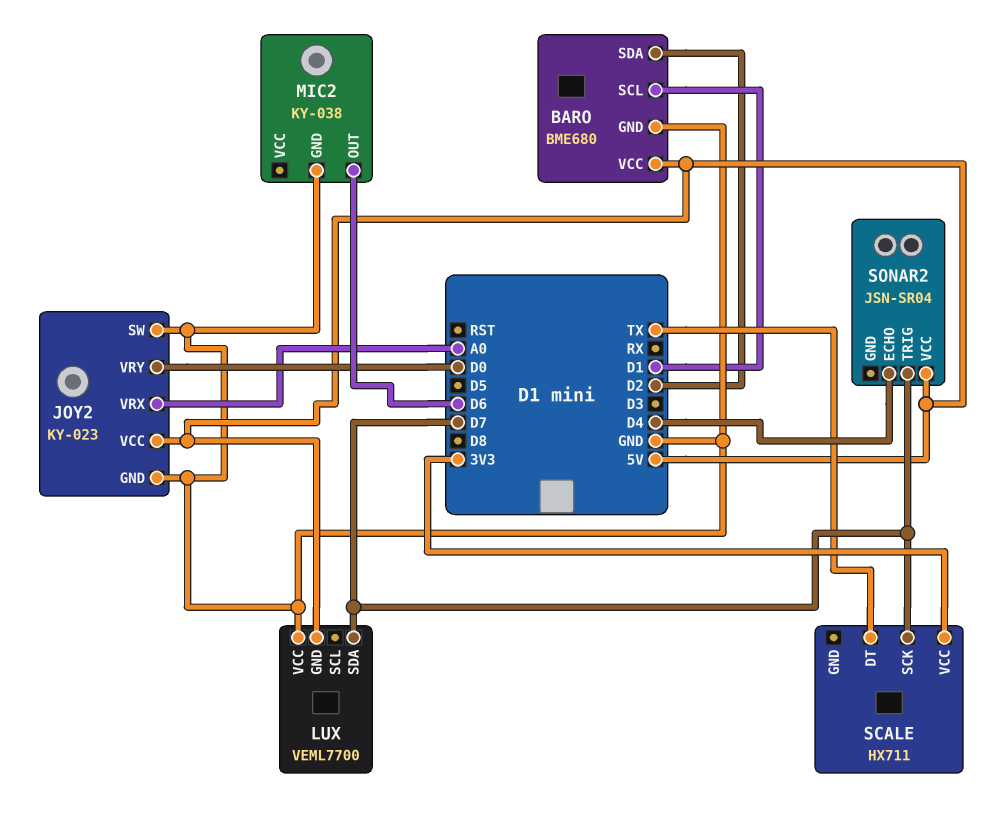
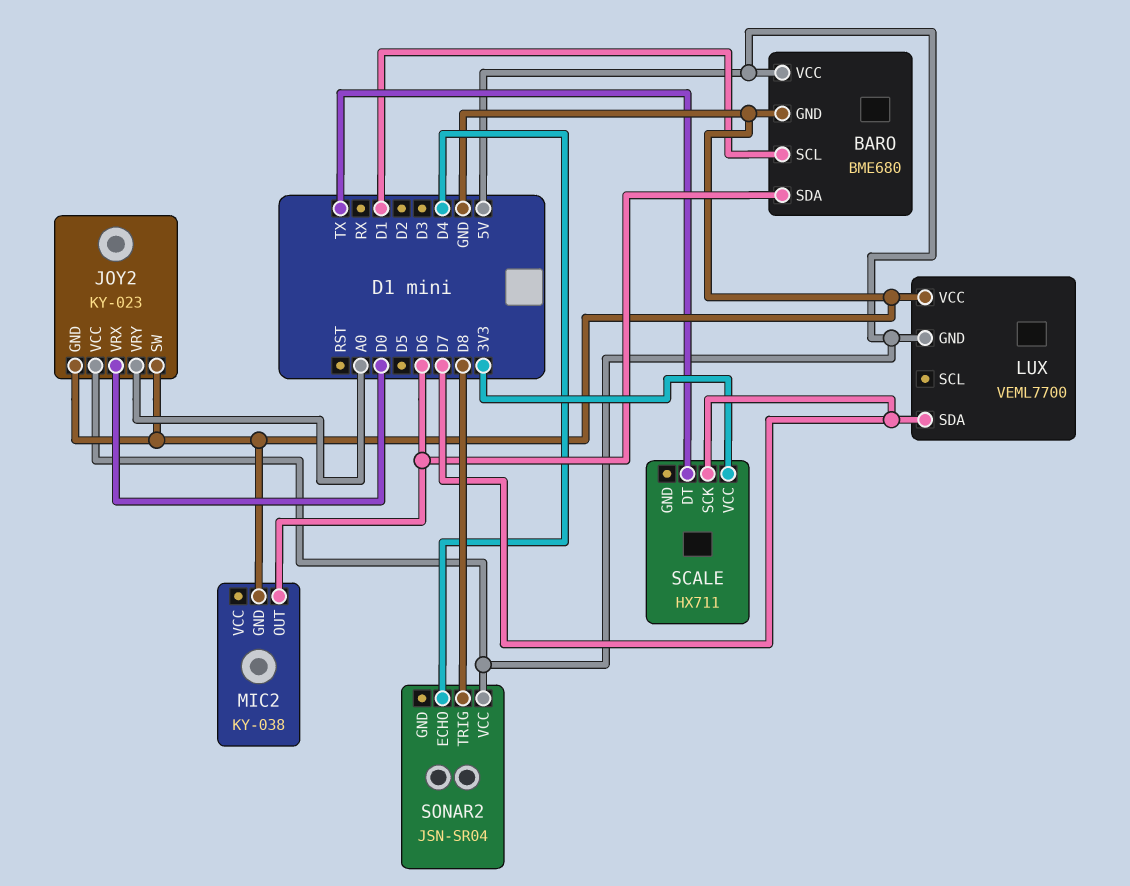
BARO pin SDA: D2 -> D6
JOY2 pin VRX: A0 -> D0
JOY2 pin VRY: D0 -> A0
SONAR2 pin TRIG: D7 -> D8

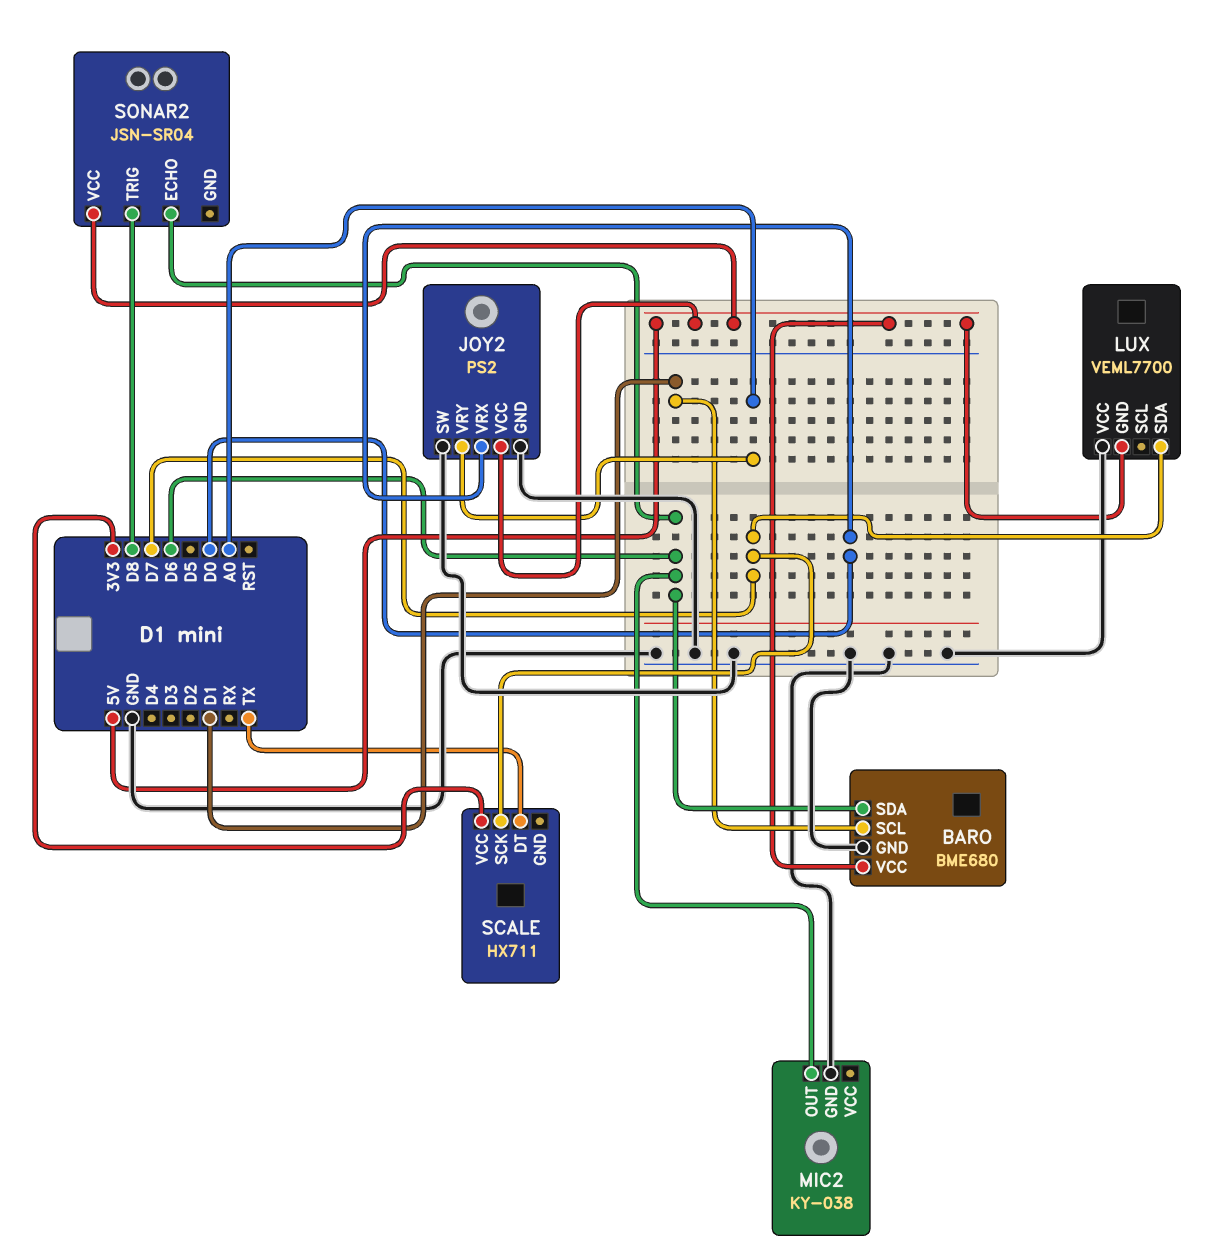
JOY2: KY-023 -> PS2
SONAR2 pin ECHO: D4 -> D6

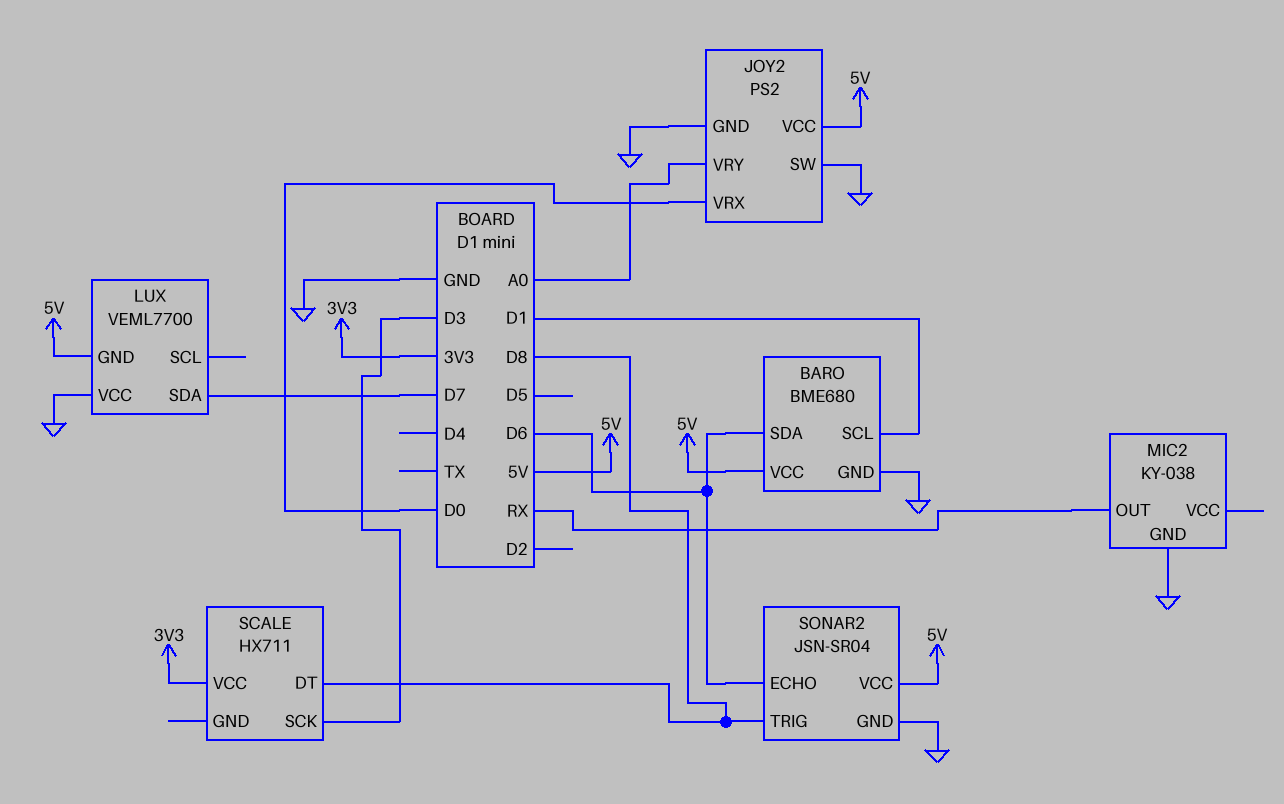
MIC2 pin OUT: D6 -> RX
SCALE pin DT: TX -> D8
SCALE pin SCK: D7 -> D3
SONAR2 pin GND: none -> GND

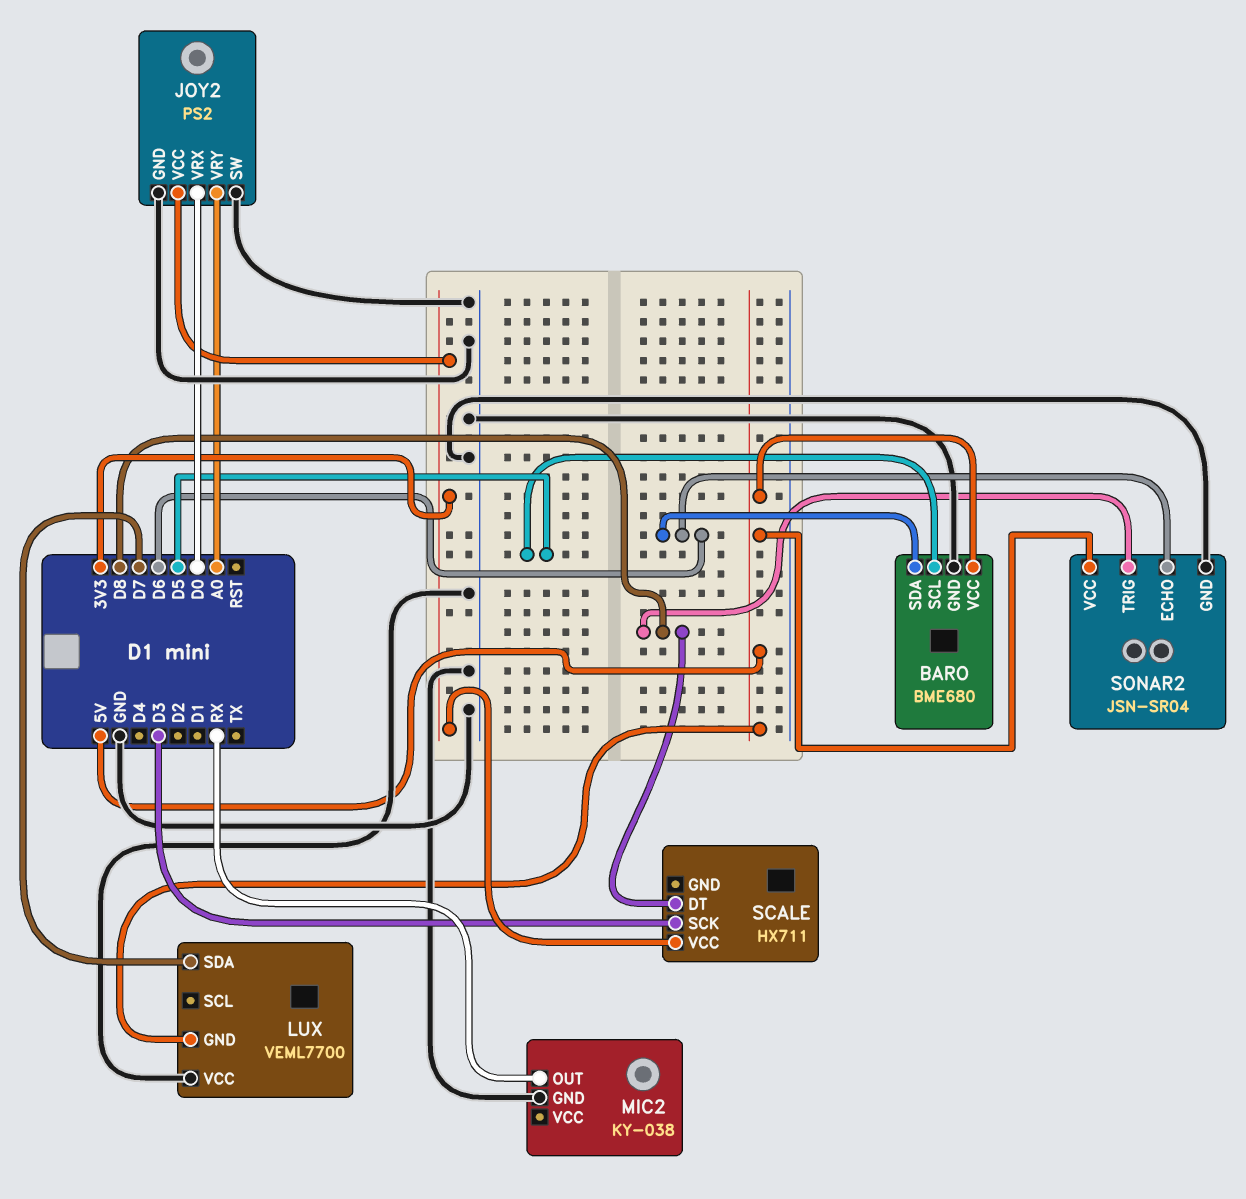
BARO pin SCL: D1 -> D5
JOY2 pin VCC: 5V -> 3V3

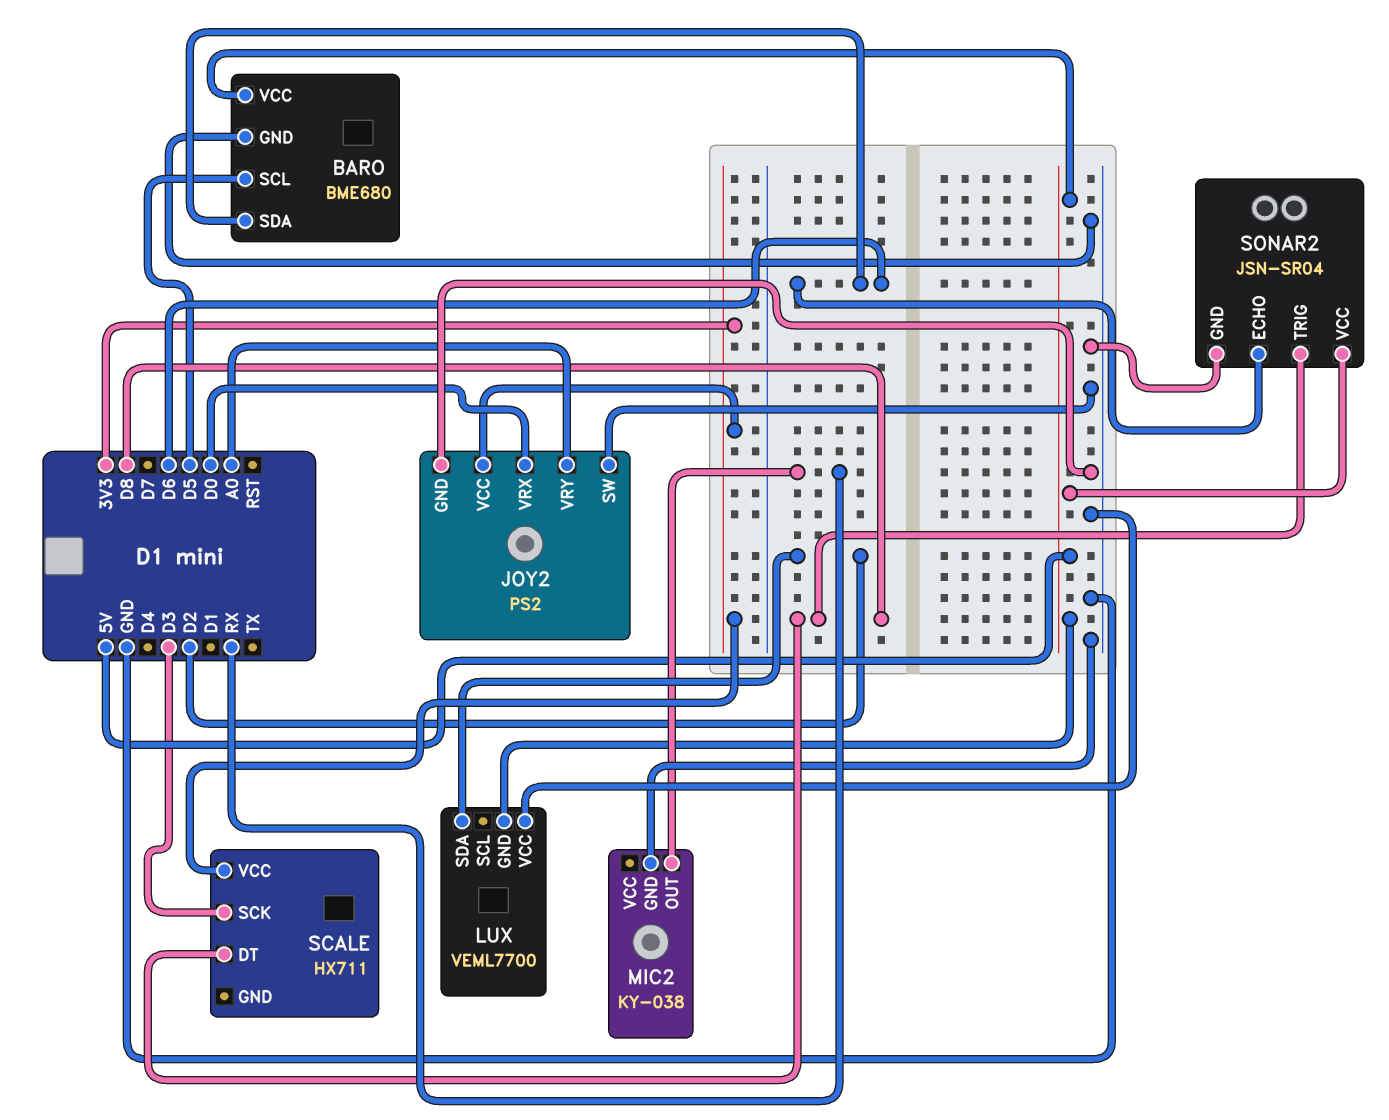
LUX pin SDA: D7 -> D2

